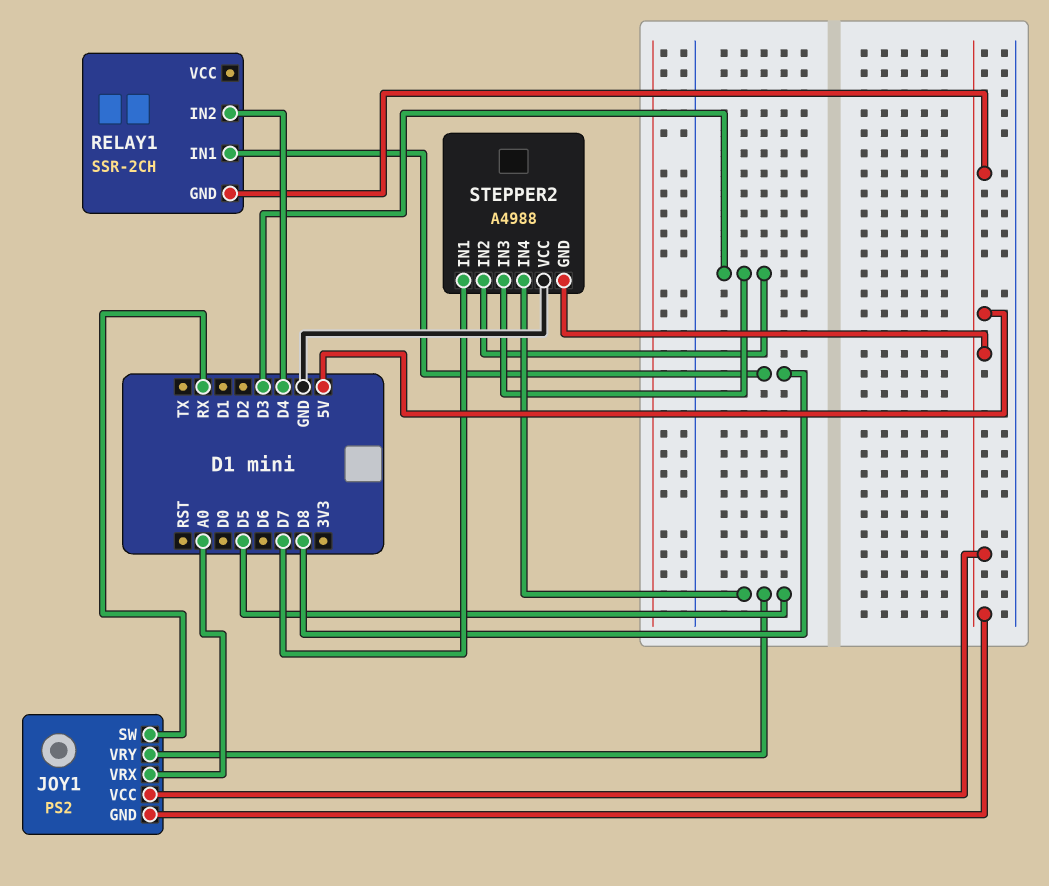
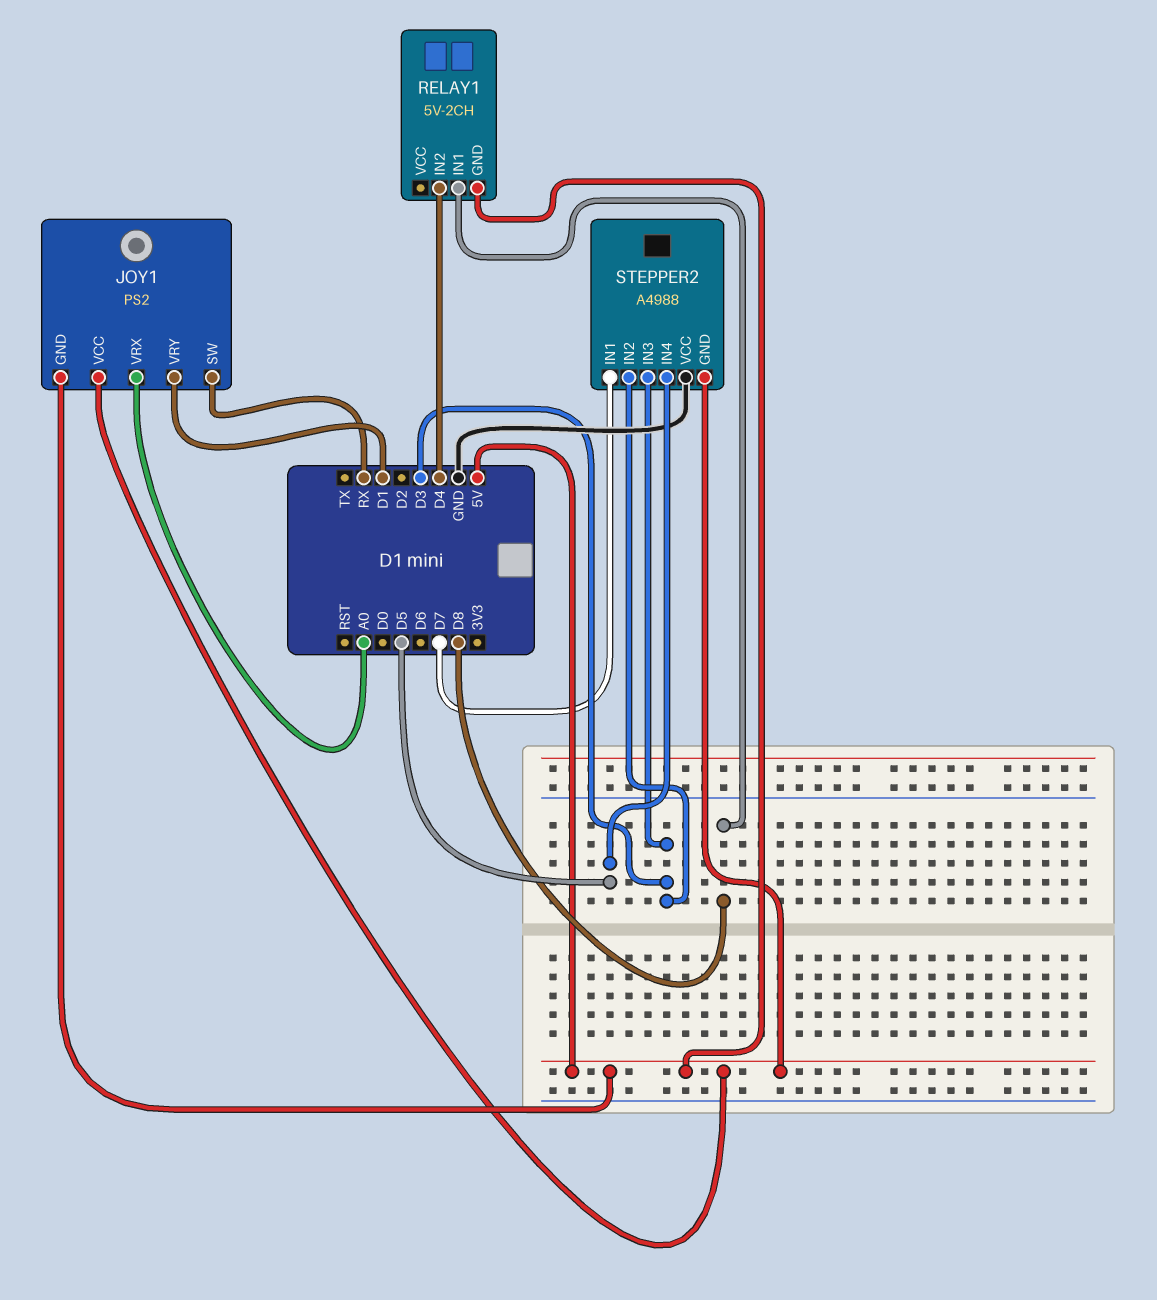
JOY1 pin VRY: D5 -> D1
RELAY1: SSR-2CH -> 5V-2CH

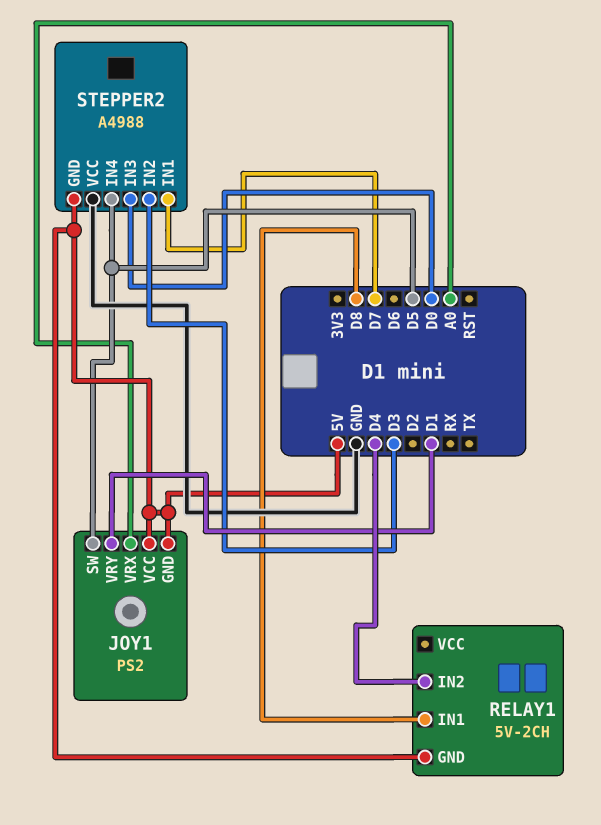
JOY1 pin SW: RX -> D5
STEPPER2 pin IN3: D3 -> D0

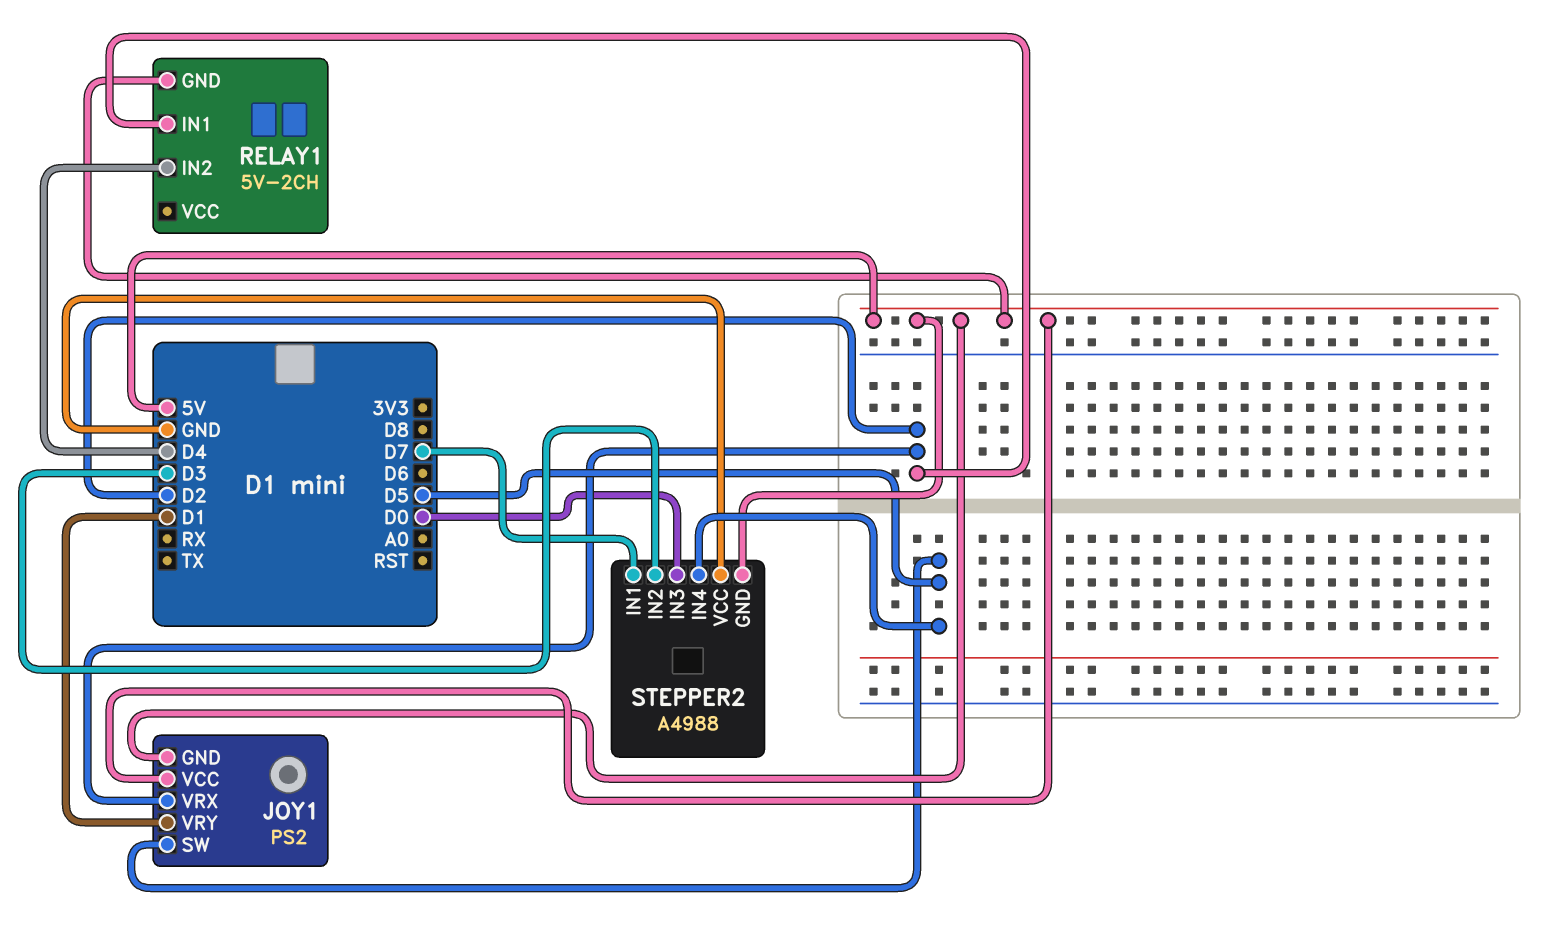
JOY1 pin VRX: A0 -> D2
RELAY1 pin IN1: D8 -> D2

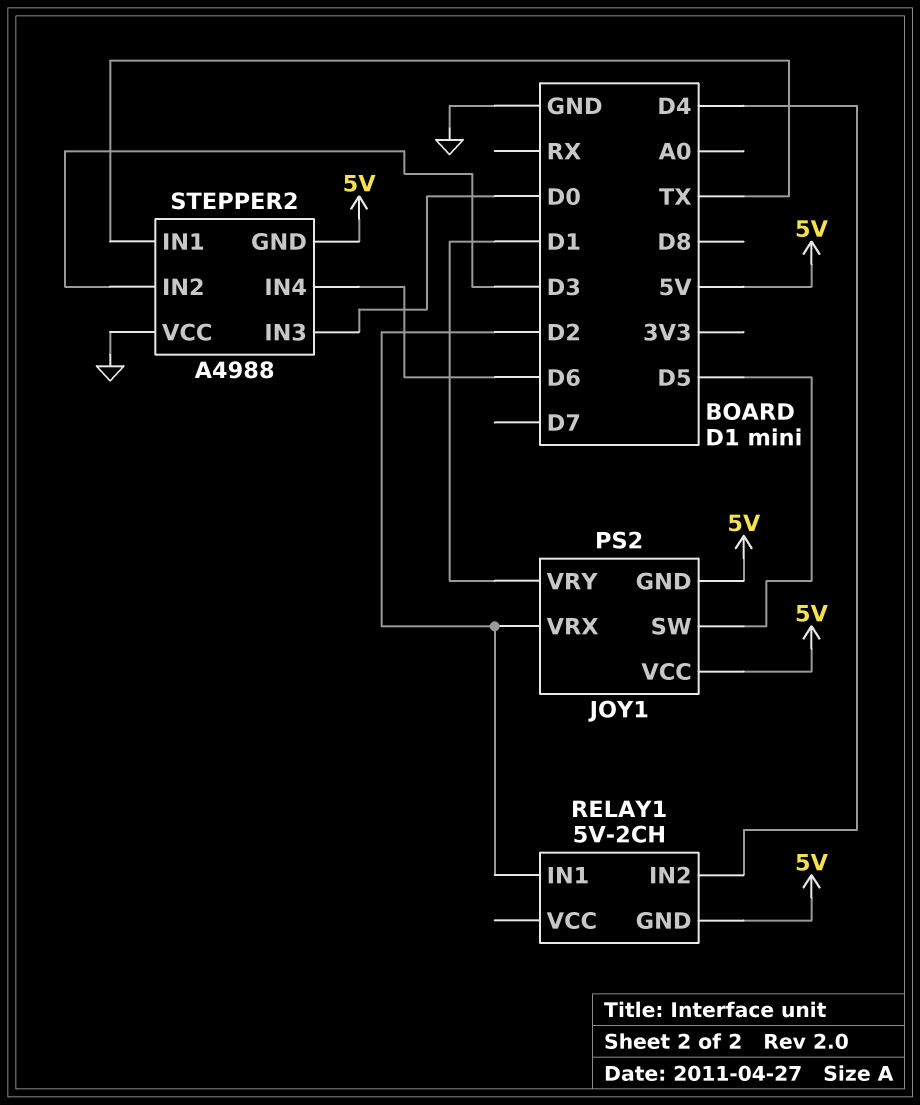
STEPPER2 pin IN1: D7 -> TX
STEPPER2 pin IN4: D5 -> D6

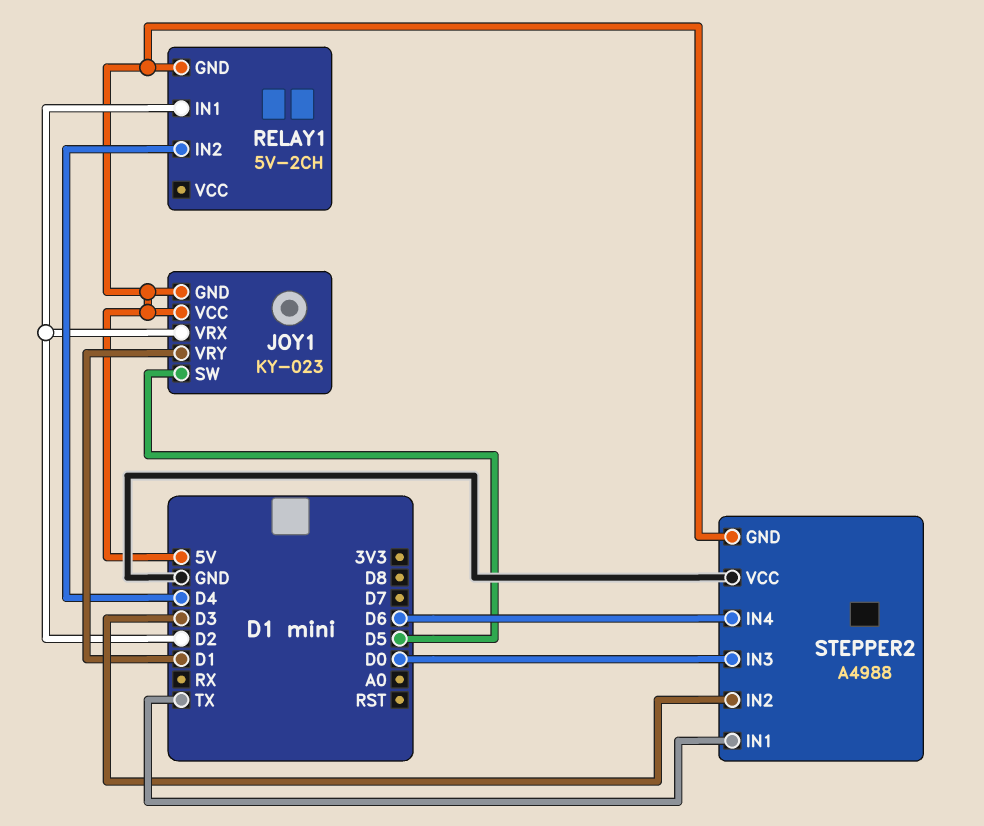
JOY1: PS2 -> KY-023

